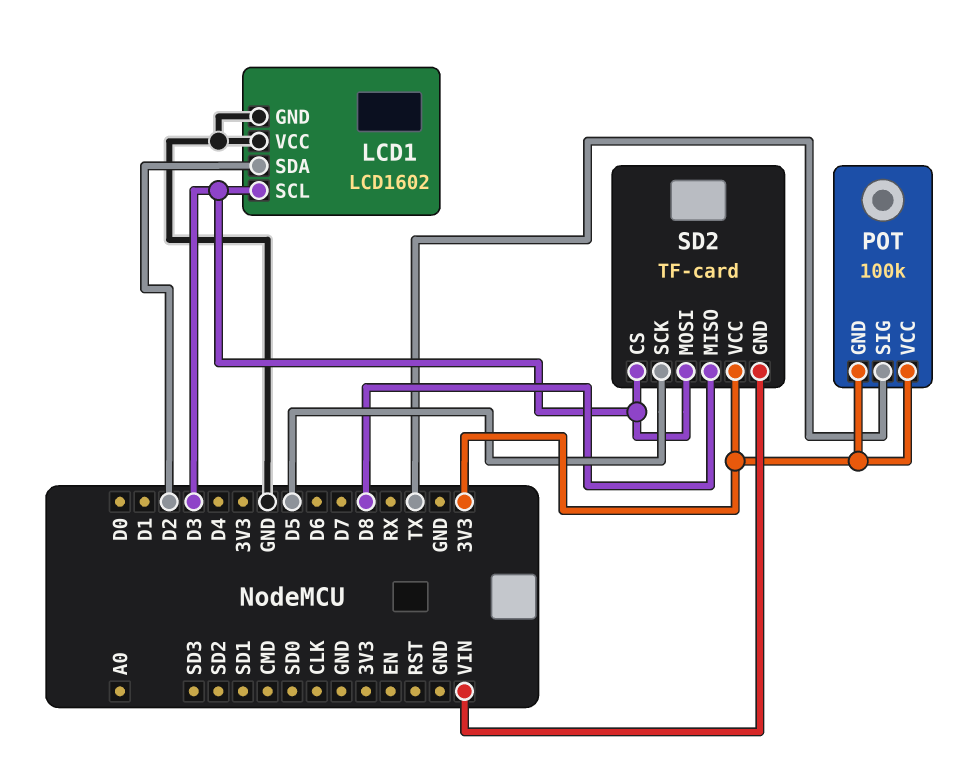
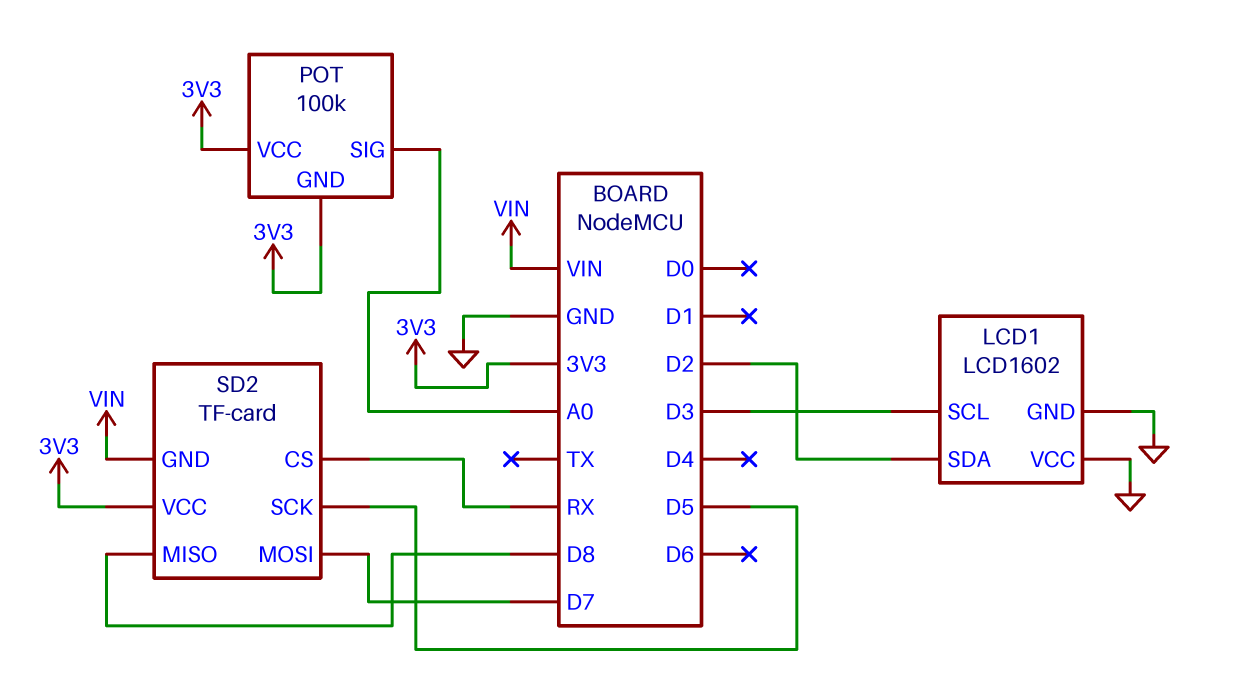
POT pin SIG: TX -> A0
SD2 pin CS: D3 -> RX
SD2 pin MOSI: D3 -> D7

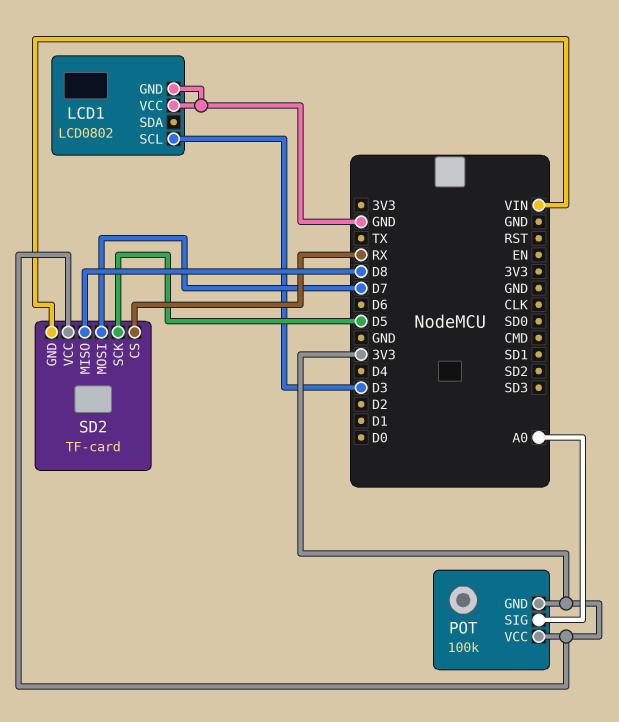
LCD1: LCD1602 -> LCD0802
LCD1 pin SDA: D2 -> none

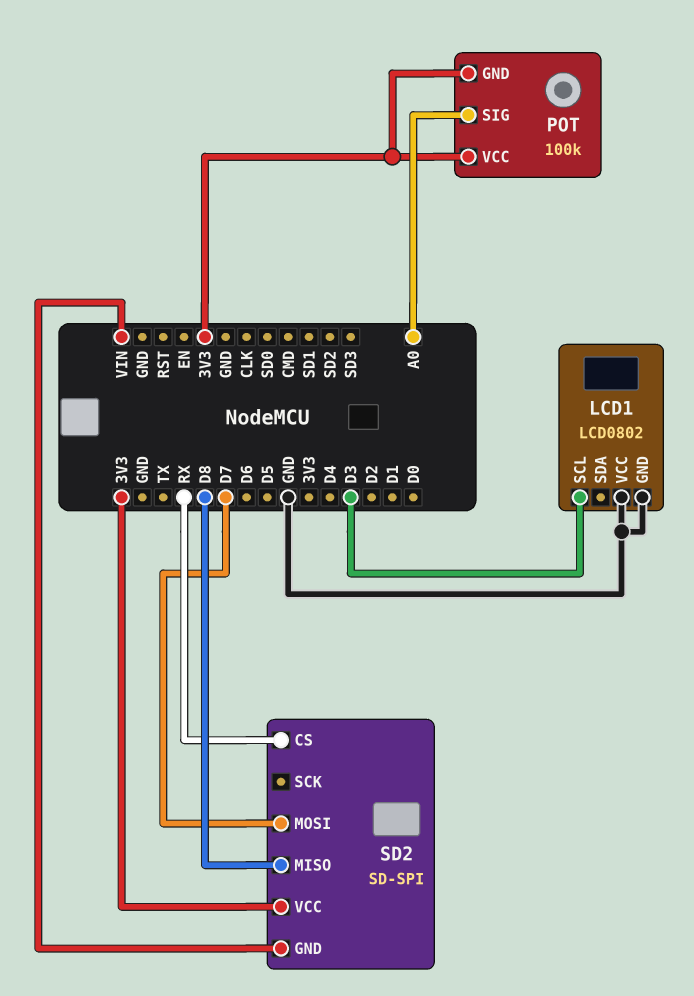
SD2: TF-card -> SD-SPI
SD2 pin SCK: D5 -> none

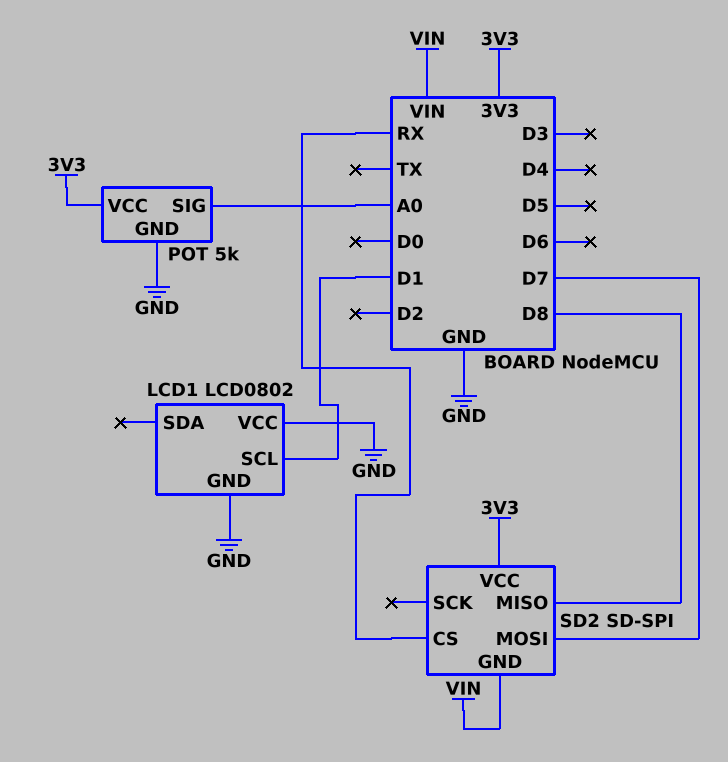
LCD1 pin SCL: D3 -> D1
POT: 100k -> 5k
POT pin GND: 3V3 -> GND

